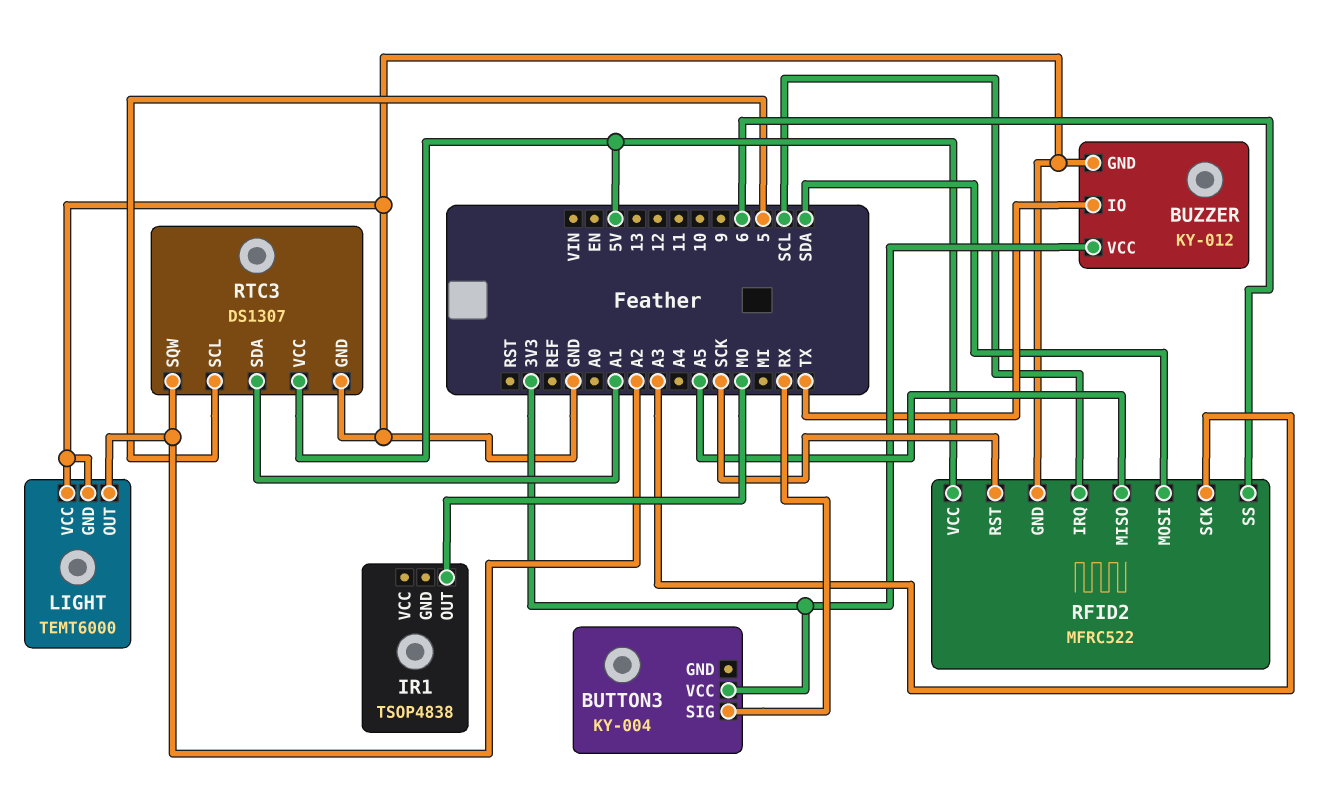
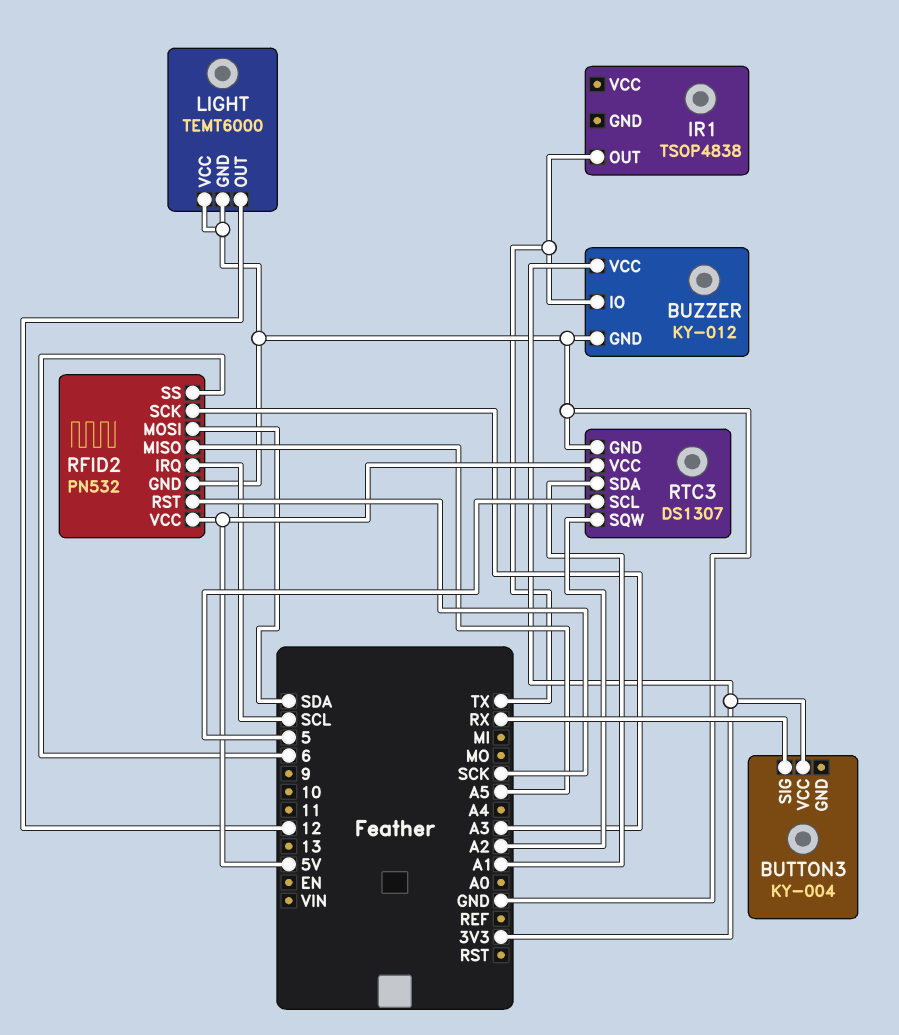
IR1 pin OUT: MO -> TX
LIGHT pin OUT: A2 -> 12
RFID2: MFRC522 -> PN532

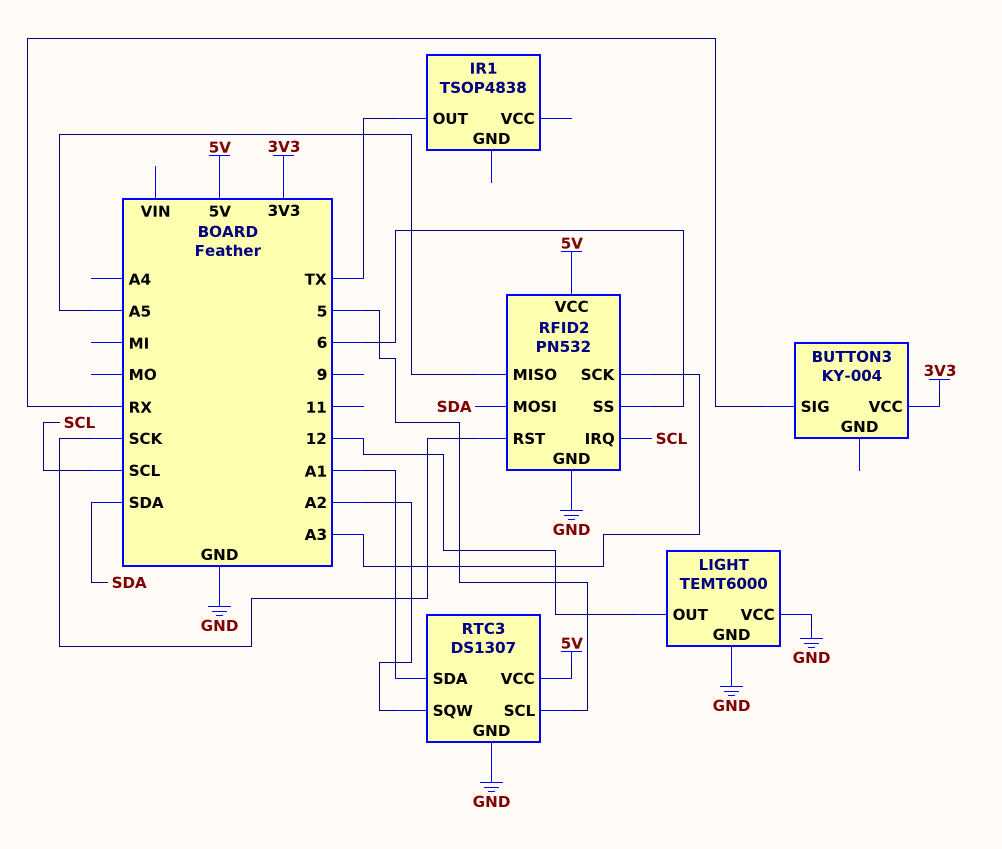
BUZZER: KY-012 -> none
BUZZER pin GND: GND -> none
BUZZER pin IO: TX -> none
BUZZER pin VCC: 3V3 -> none

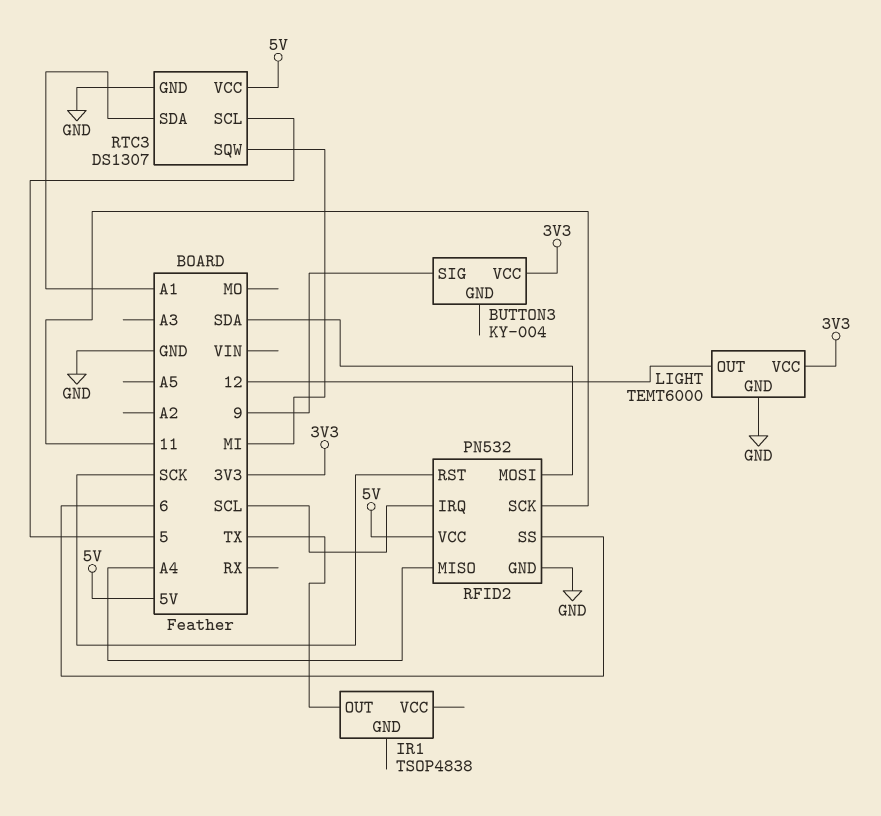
BUTTON3 pin SIG: RX -> 9
LIGHT pin VCC: GND -> 3V3
RFID2 pin MISO: A5 -> A4
RFID2 pin SCK: A3 -> 11
RTC3 pin SQW: A2 -> MI

